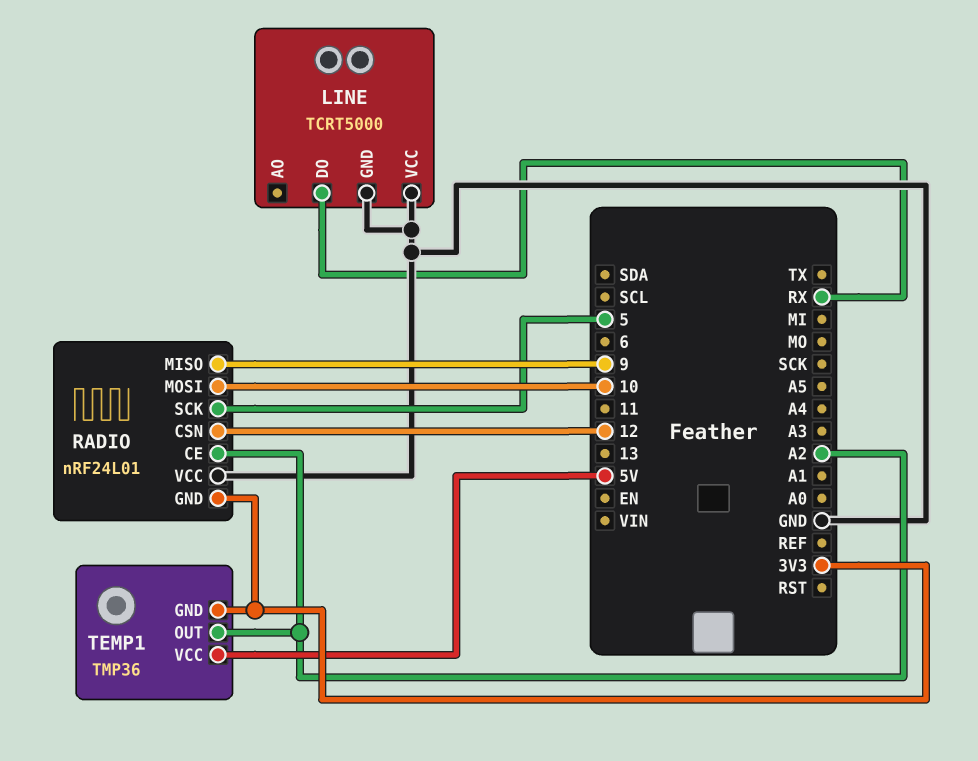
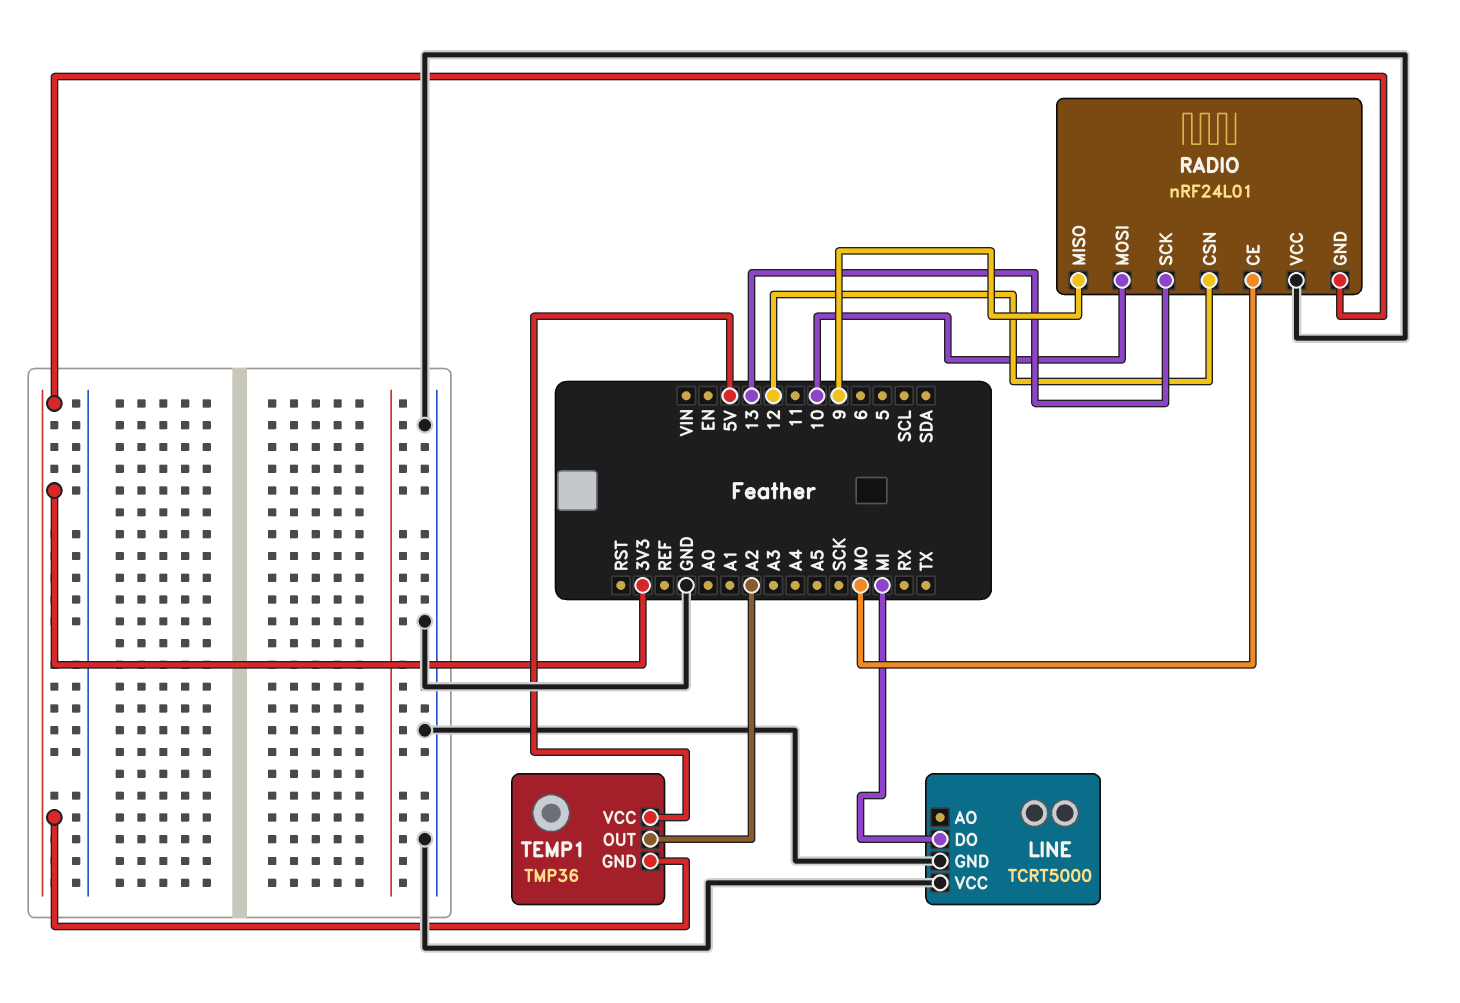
LINE pin DO: RX -> MI
RADIO pin CE: A2 -> MO
RADIO pin SCK: 5 -> 13

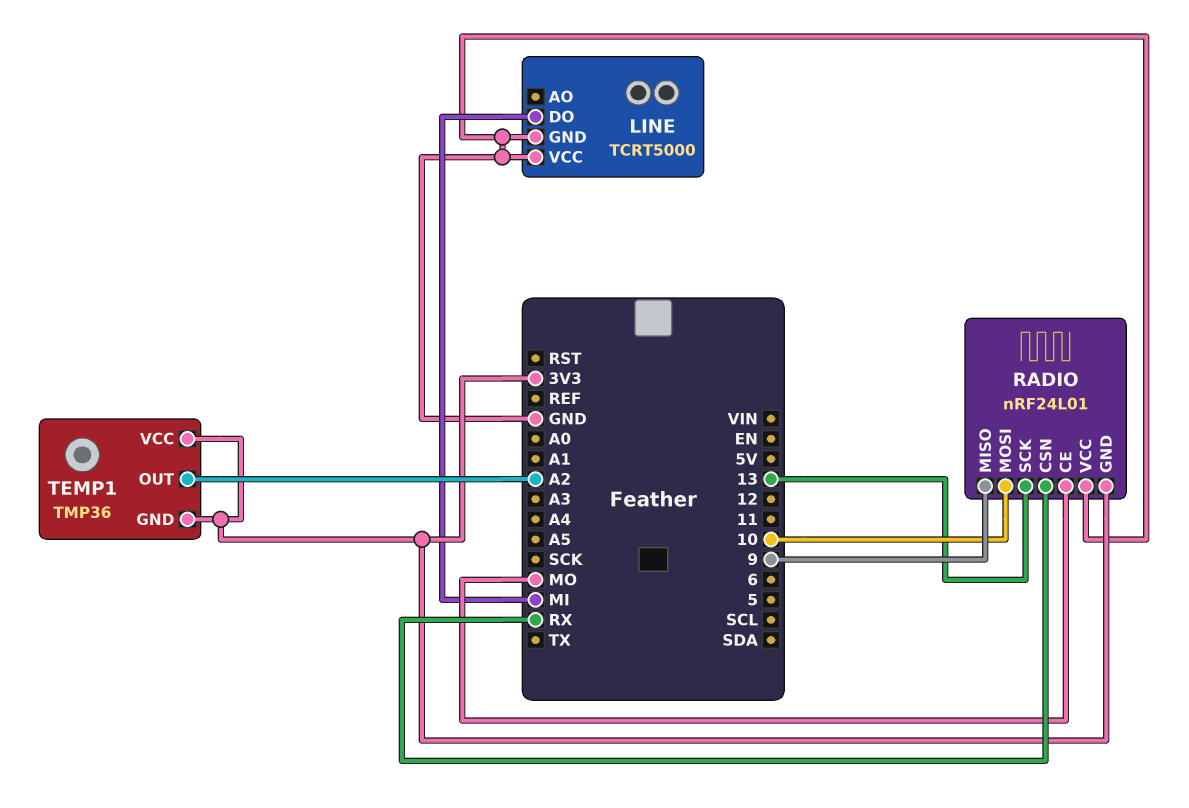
RADIO pin CSN: 12 -> RX
TEMP1 pin VCC: 5V -> 3V3

